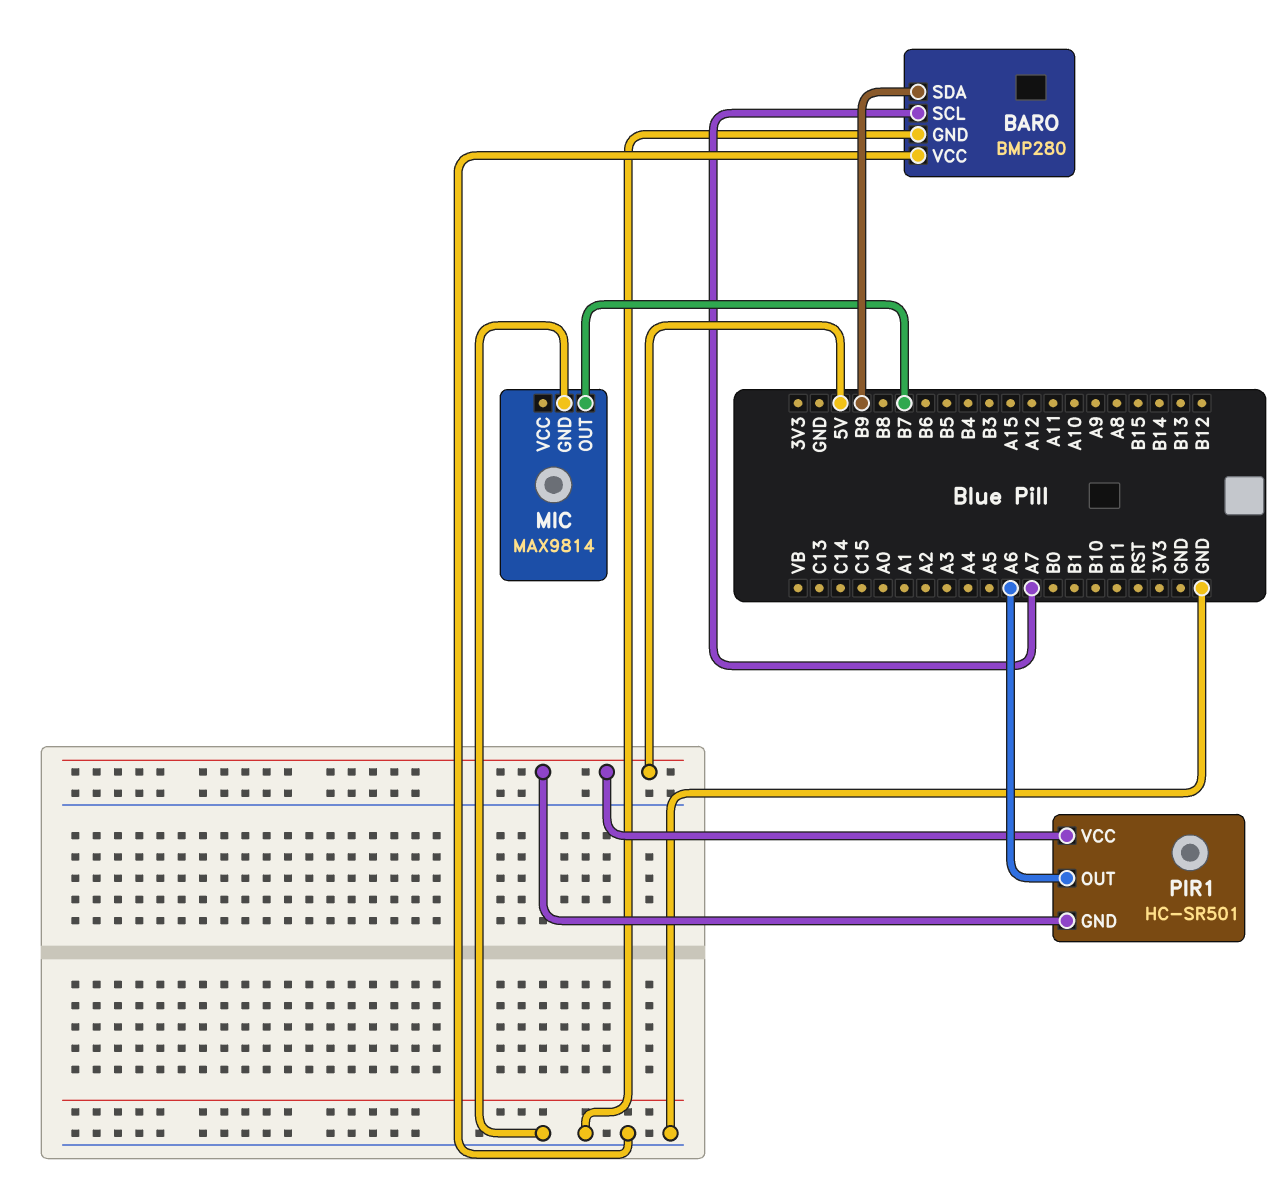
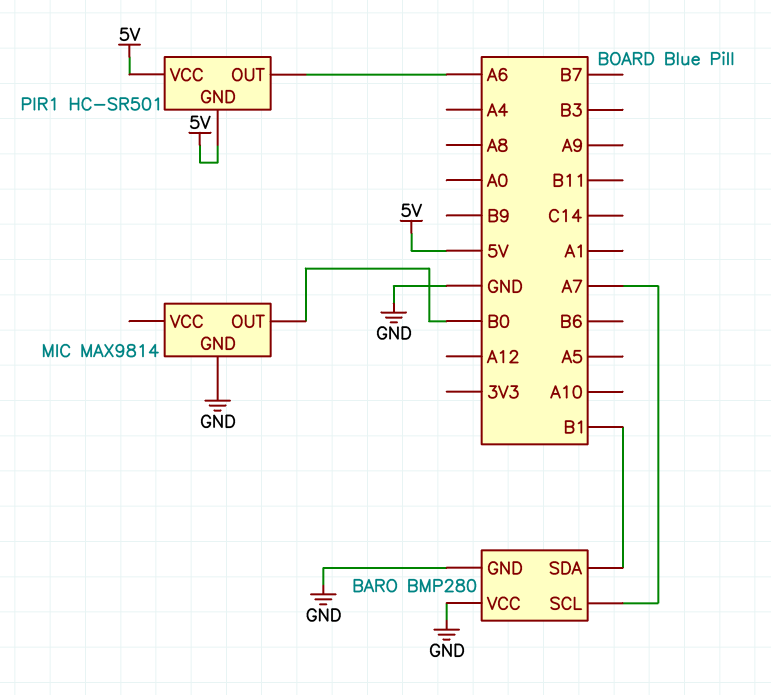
BARO pin SDA: B9 -> B1
MIC pin OUT: B7 -> B0

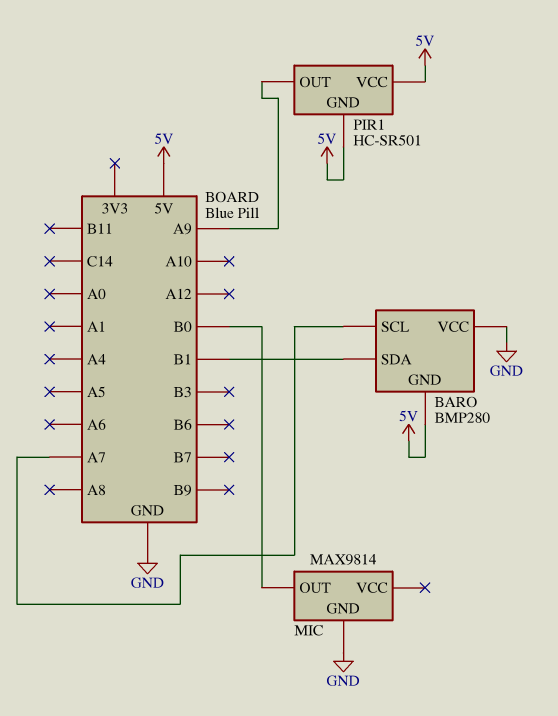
BARO pin GND: GND -> 5V
PIR1 pin OUT: A6 -> A9

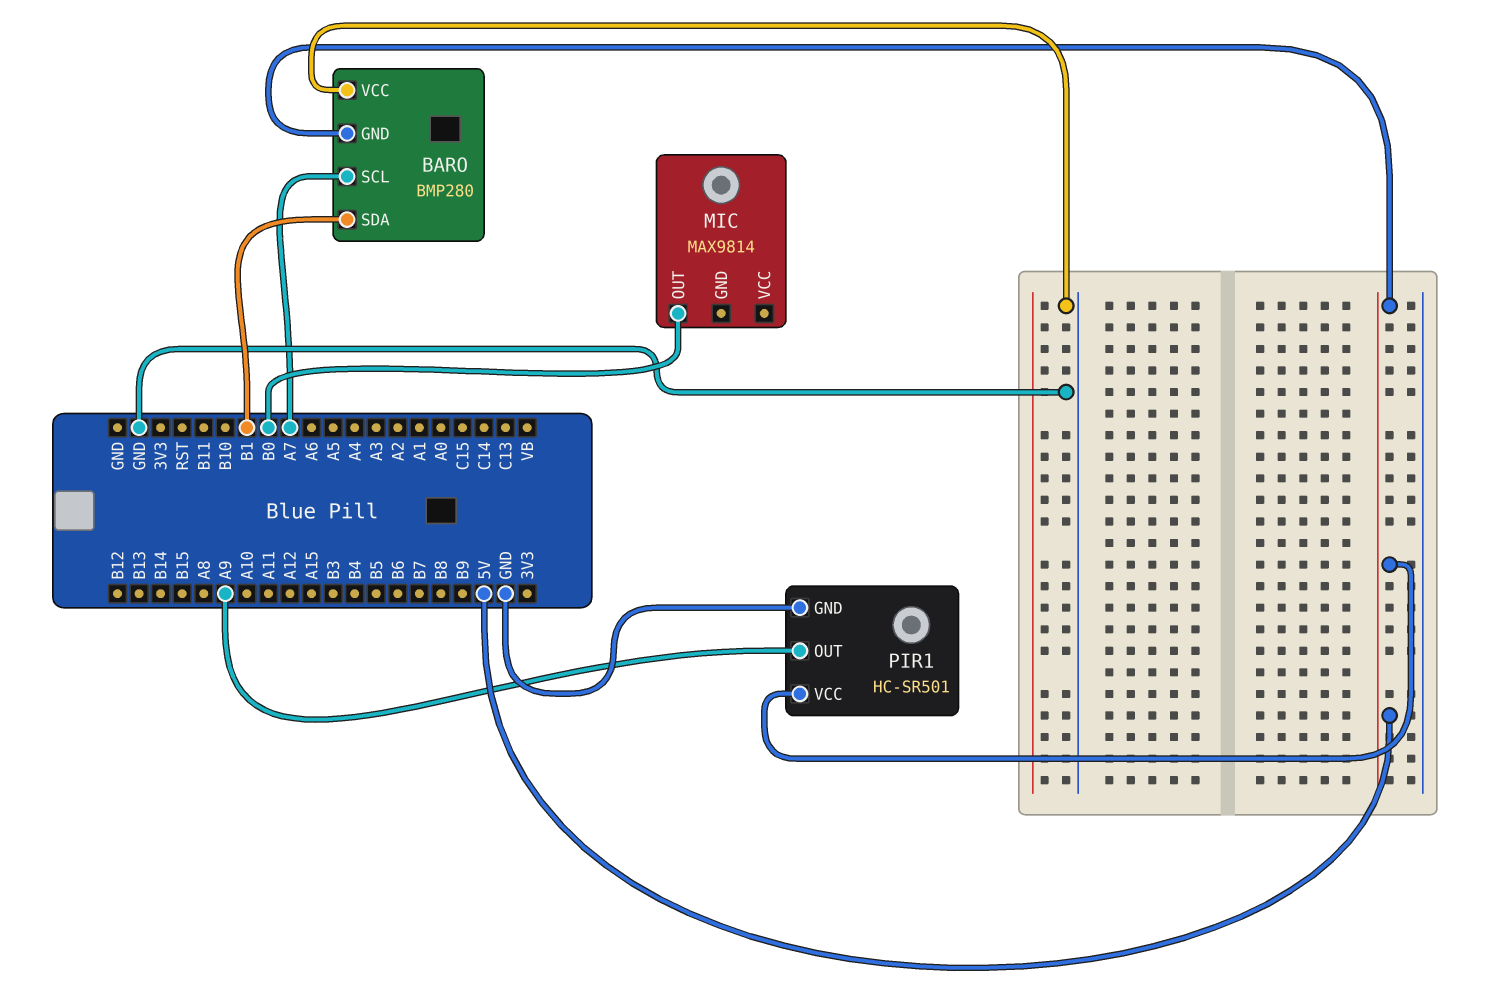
MIC pin GND: GND -> none
PIR1 pin GND: 5V -> GND

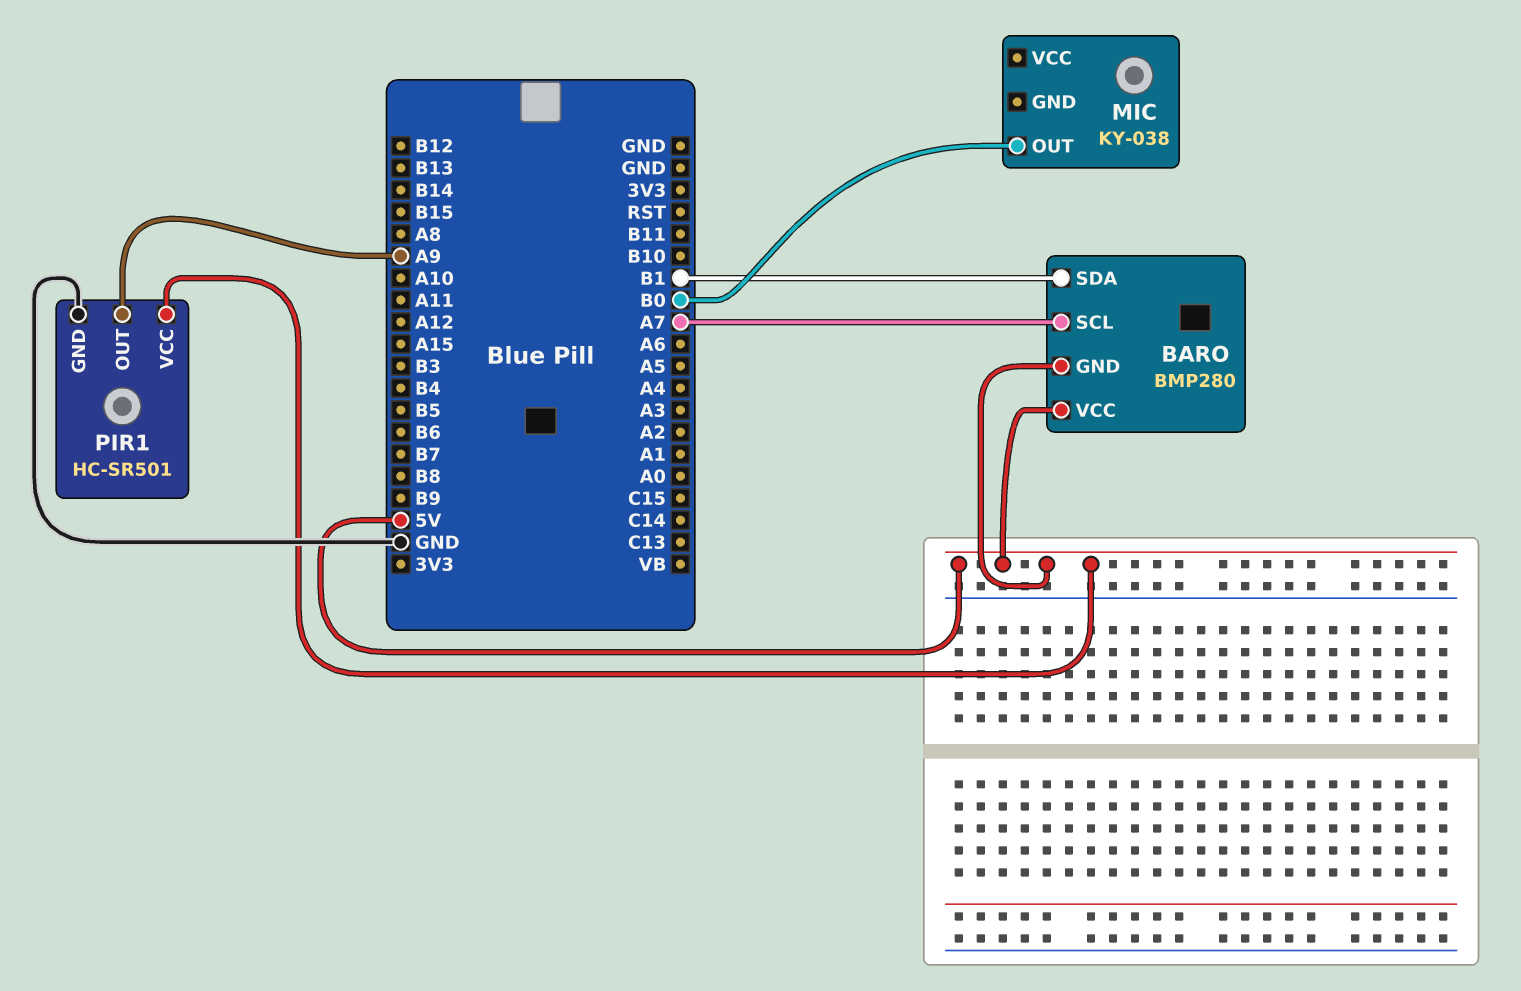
BARO pin VCC: GND -> 5V
MIC: MAX9814 -> KY-038

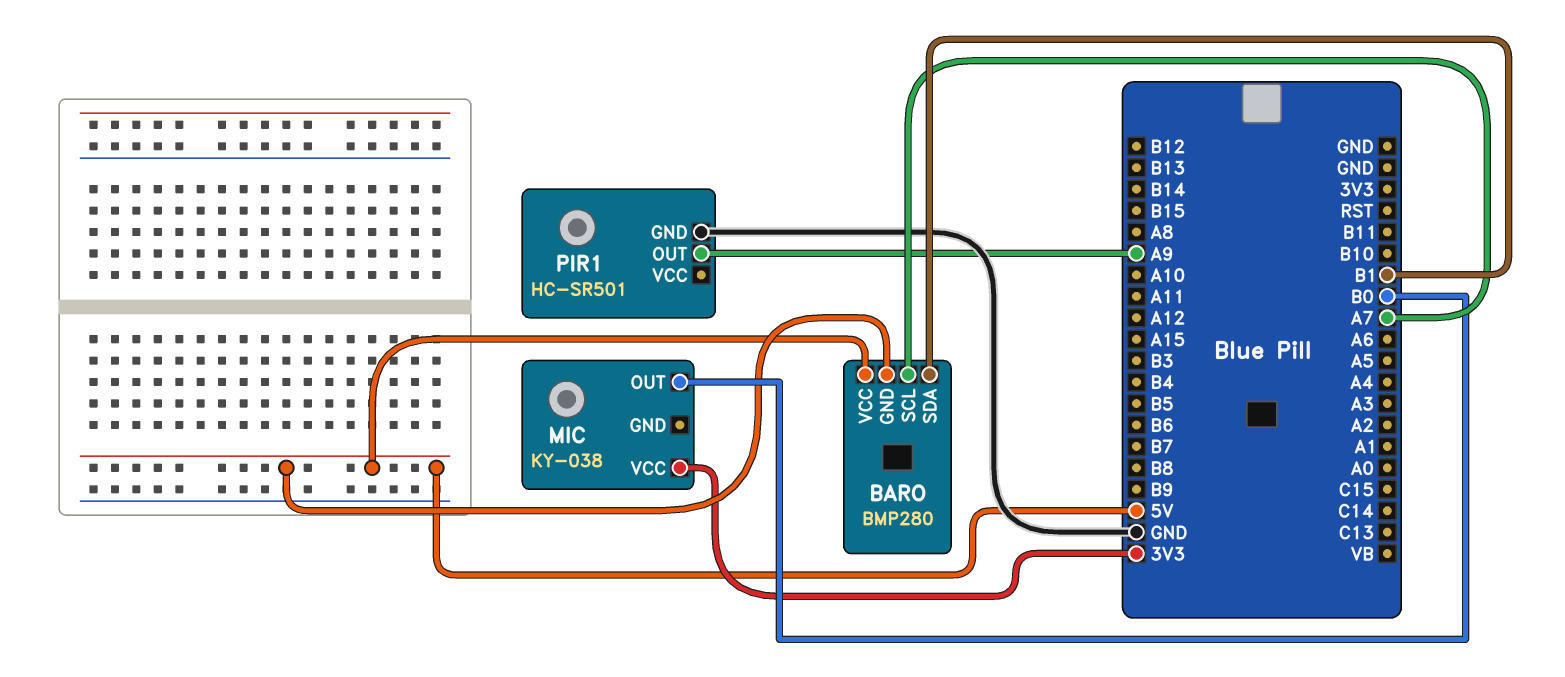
MIC pin VCC: none -> 3V3
PIR1 pin VCC: 5V -> none

